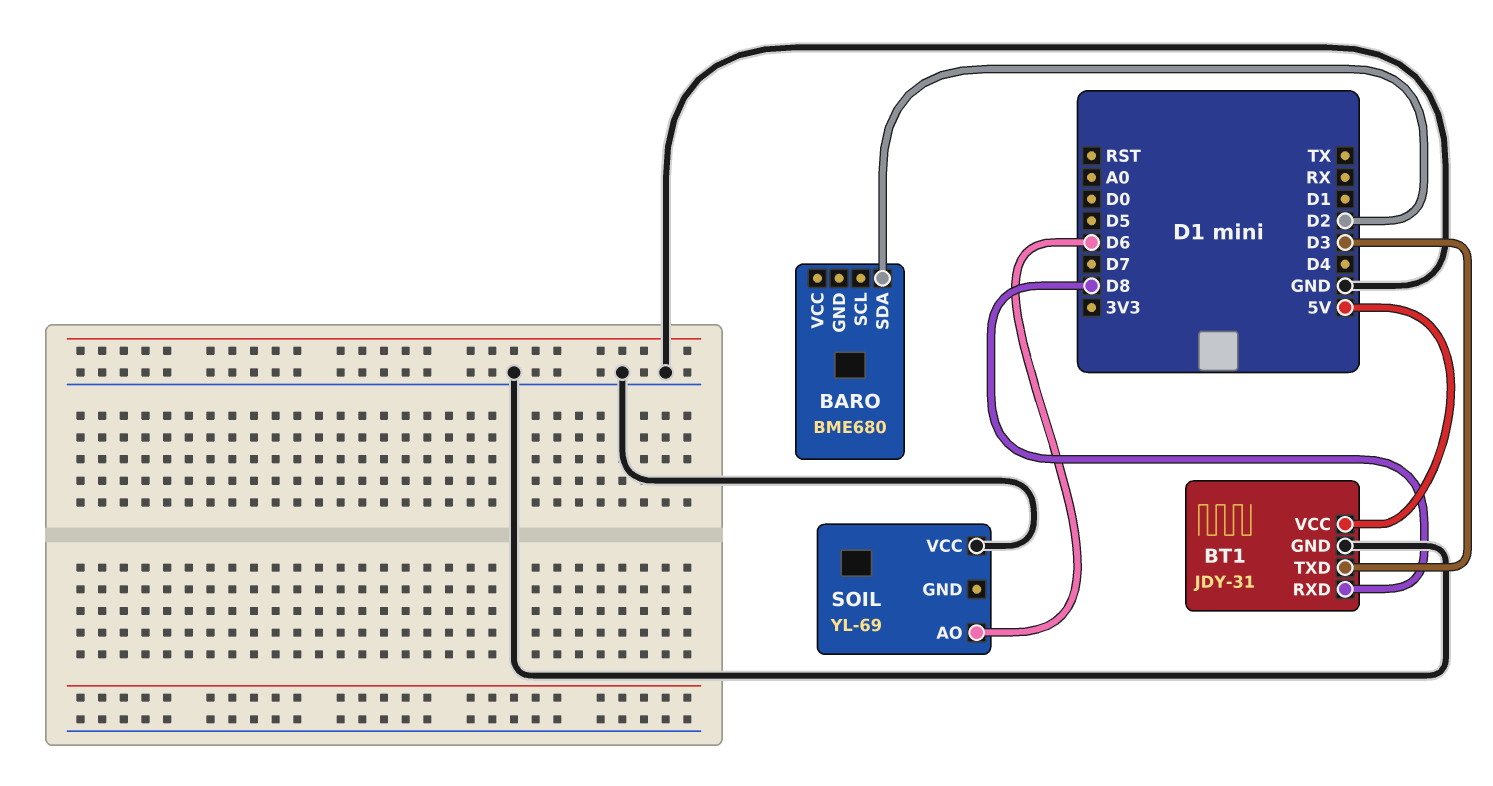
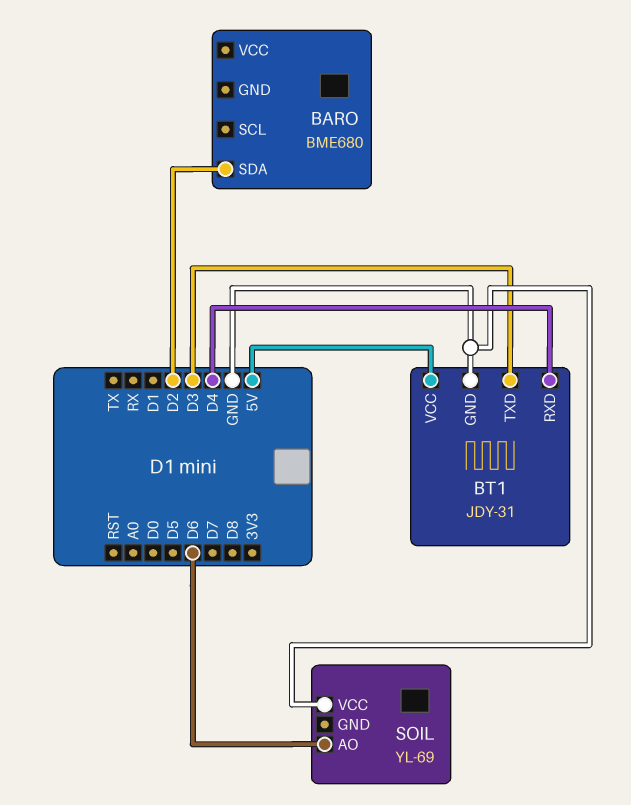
BT1 pin RXD: D8 -> D4

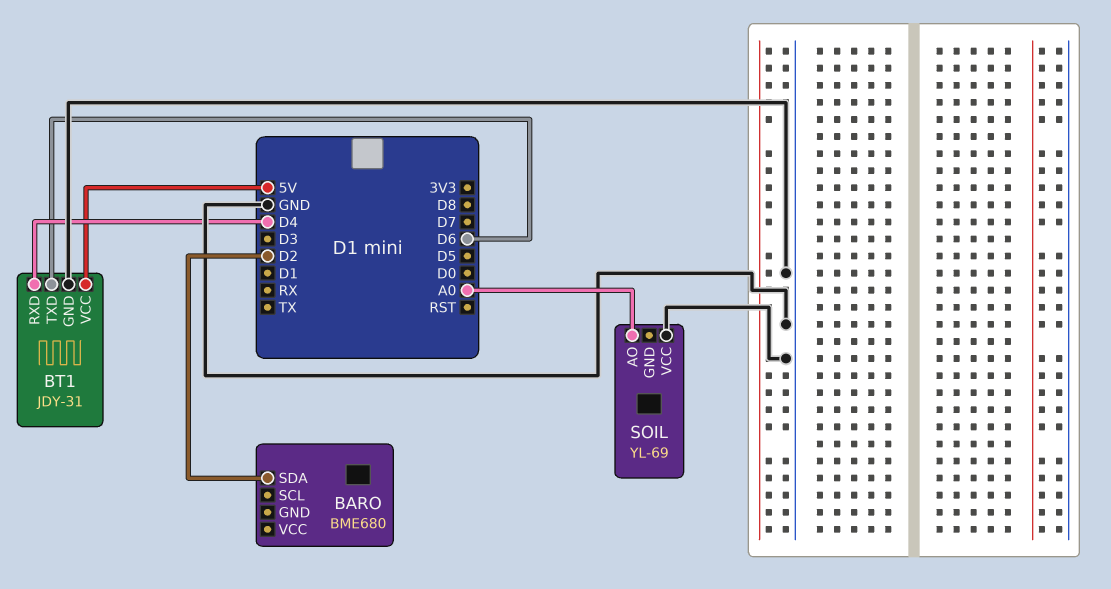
BT1 pin TXD: D3 -> D6
SOIL pin AO: D6 -> A0

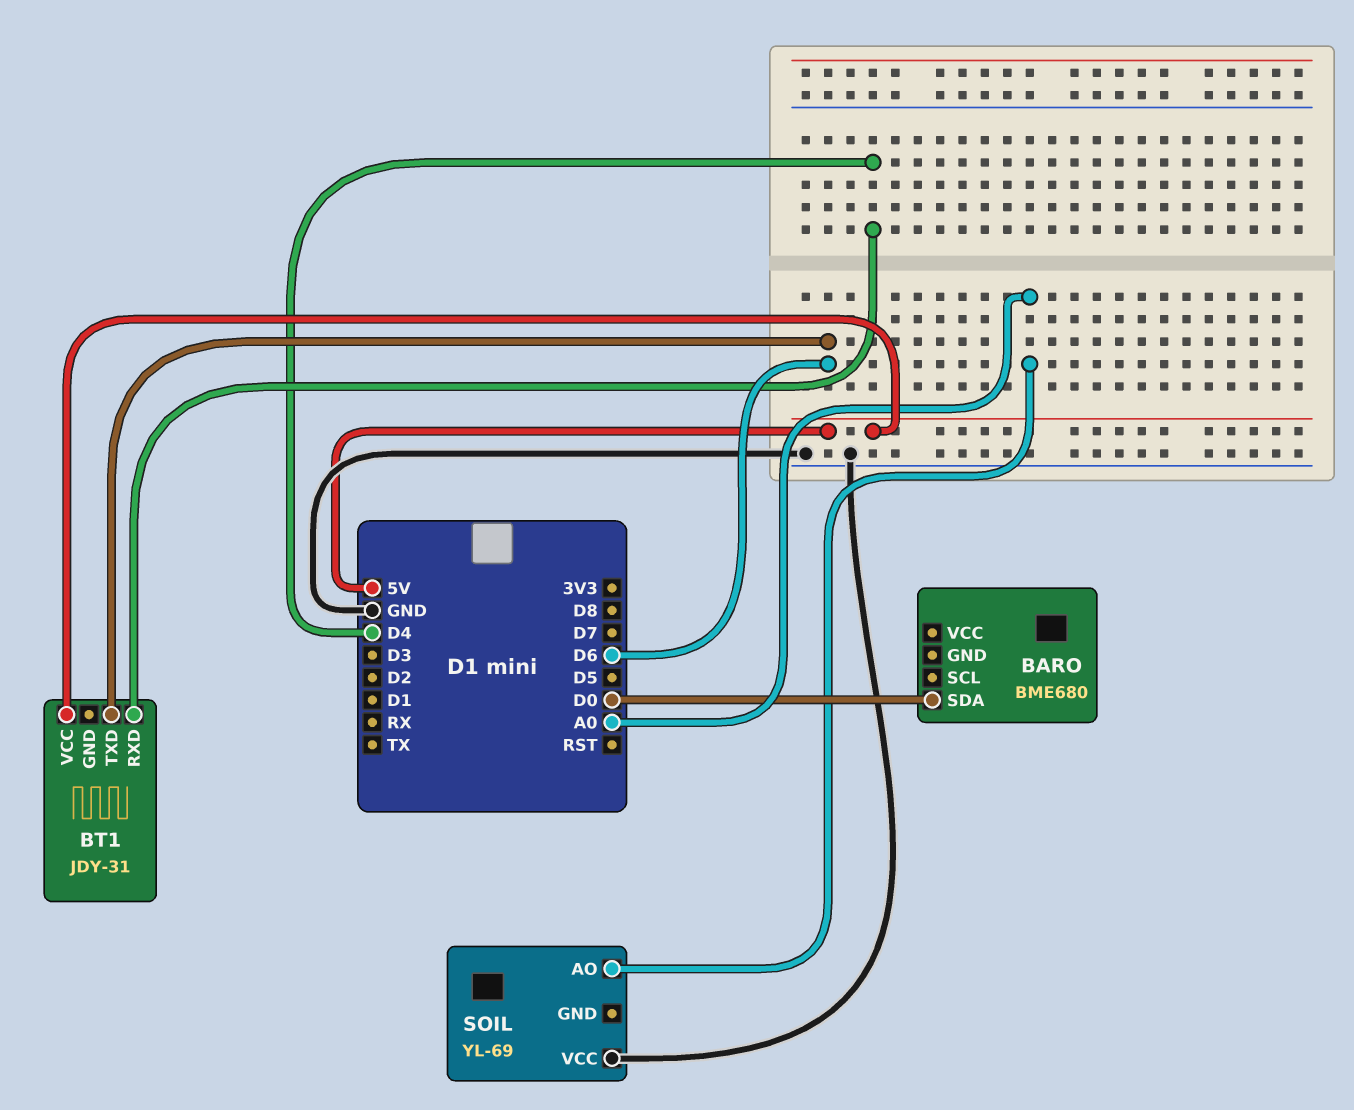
BARO pin SDA: D2 -> D0
BT1 pin GND: GND -> none

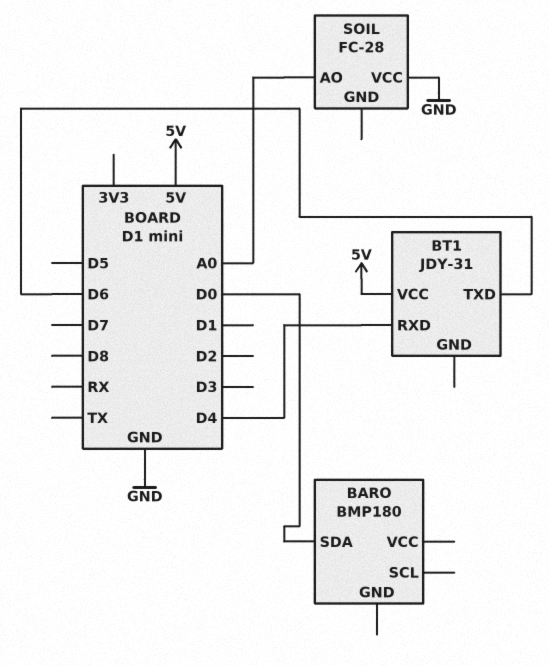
BARO: BME680 -> BMP180
SOIL: YL-69 -> FC-28

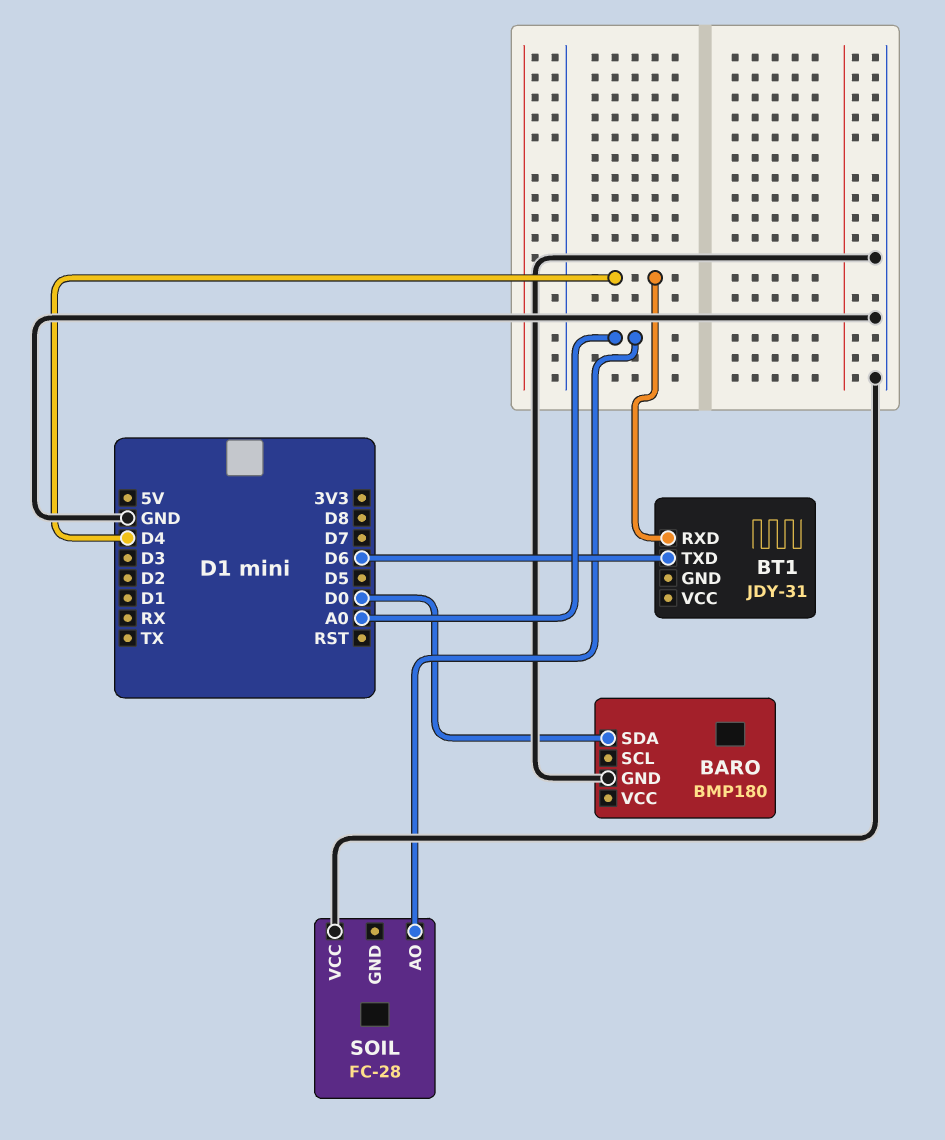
BARO pin GND: none -> GND
BT1 pin VCC: 5V -> none

